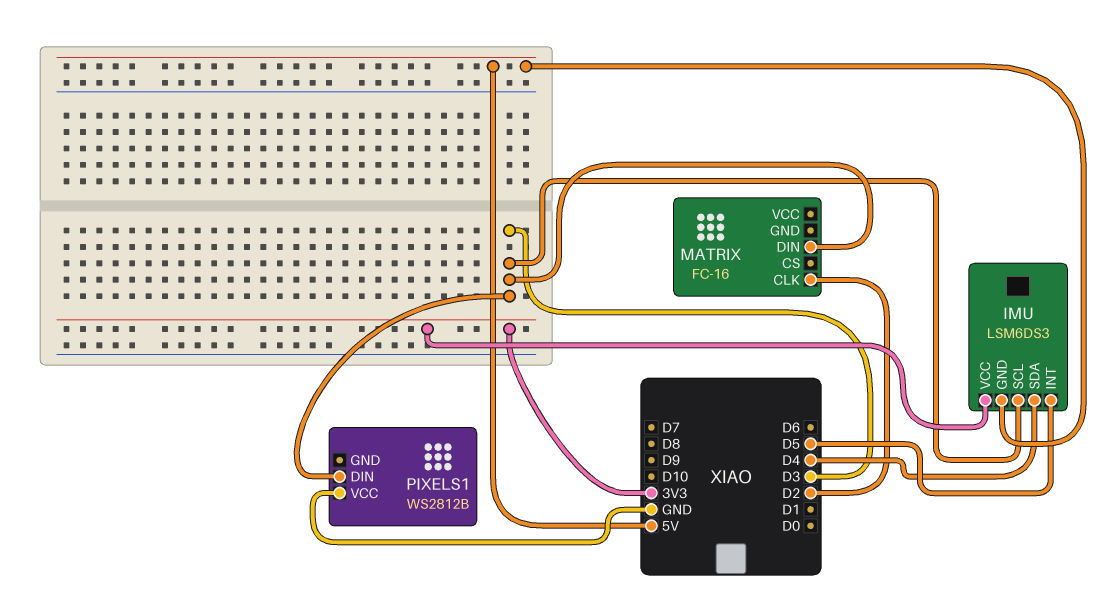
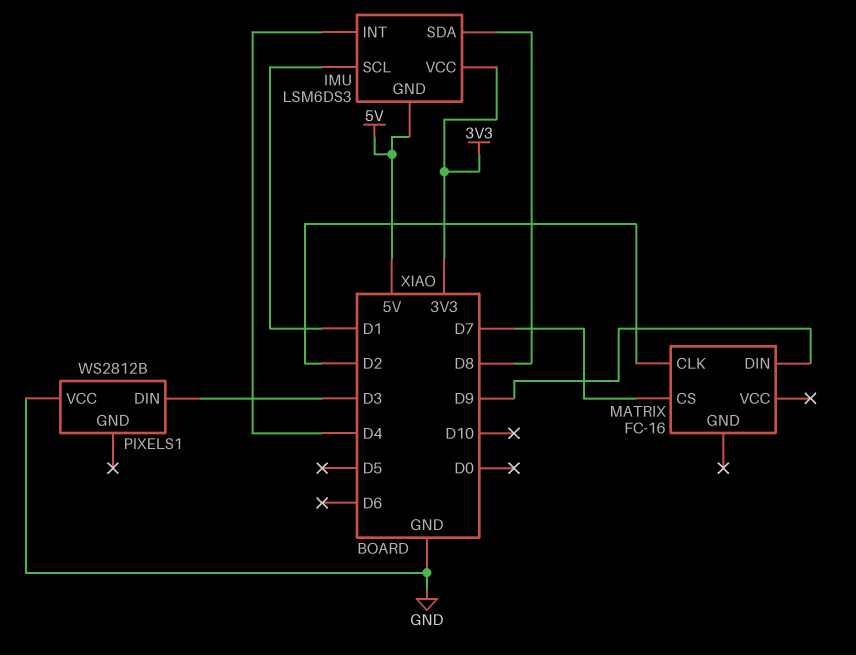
IMU pin INT: D5 -> D4
IMU pin SCL: D3 -> D1
IMU pin SDA: D4 -> D8
MATRIX pin CS: none -> D7
MATRIX pin DIN: D3 -> D9

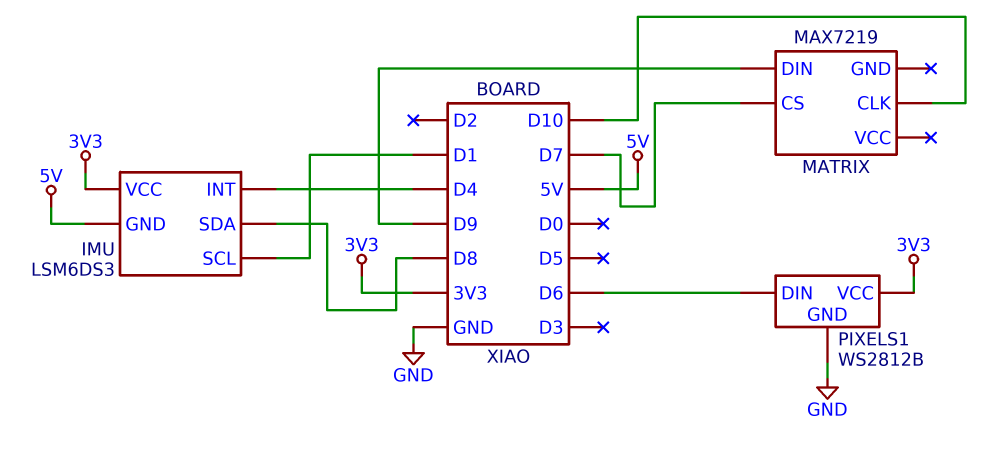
MATRIX: FC-16 -> MAX7219
MATRIX pin CLK: D2 -> D10
PIXELS1 pin DIN: D3 -> D6
PIXELS1 pin GND: none -> GND
PIXELS1 pin VCC: GND -> 3V3

